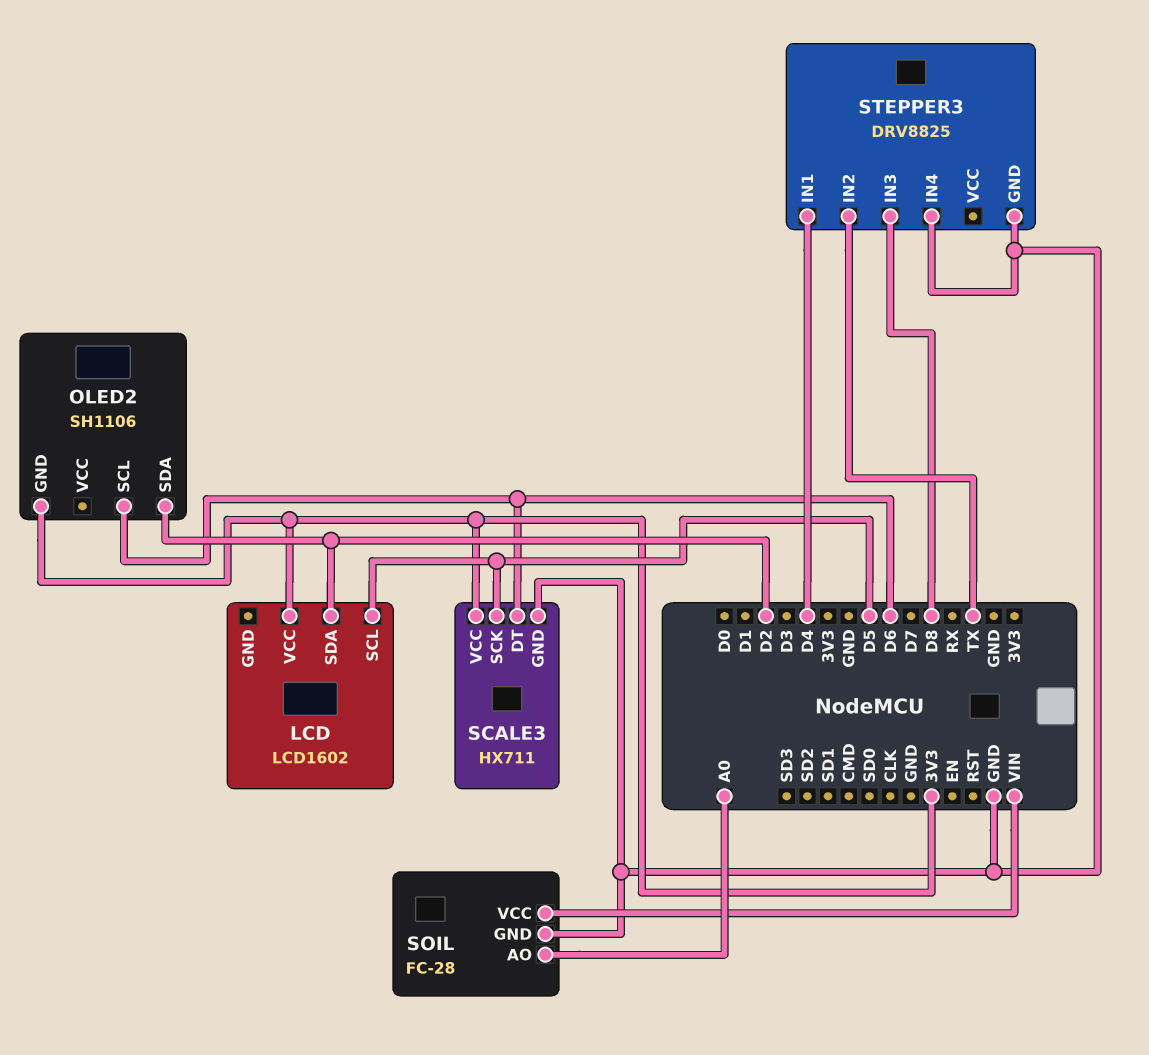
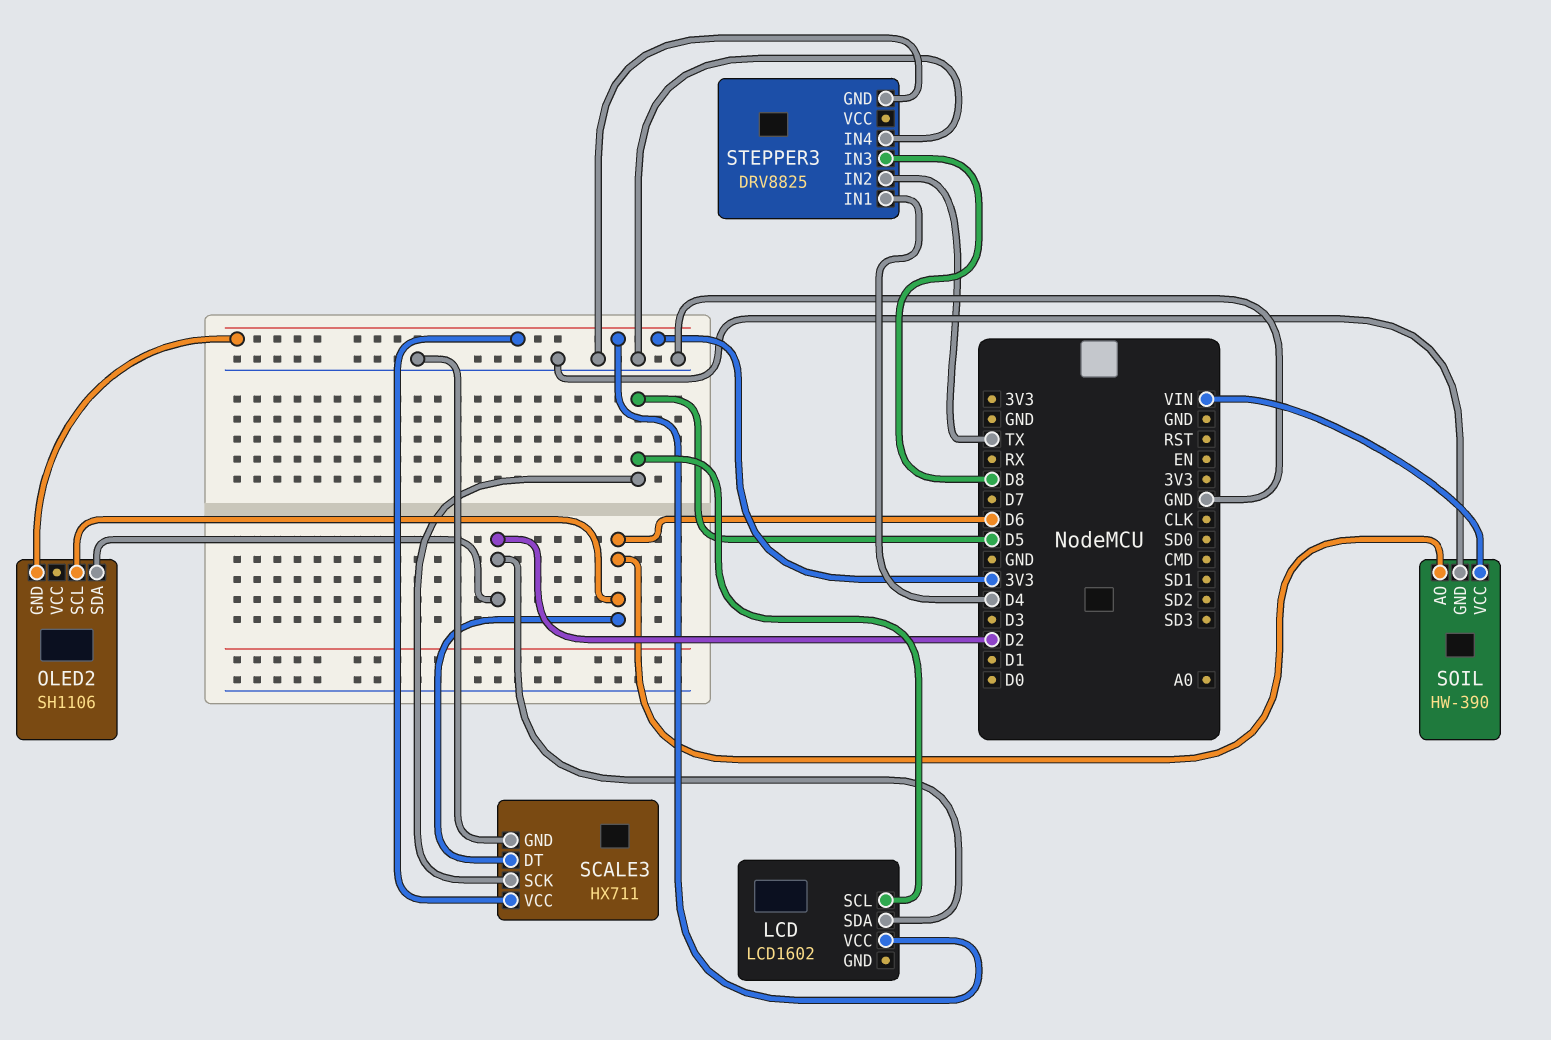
SOIL: FC-28 -> HW-390
SOIL pin AO: A0 -> D6

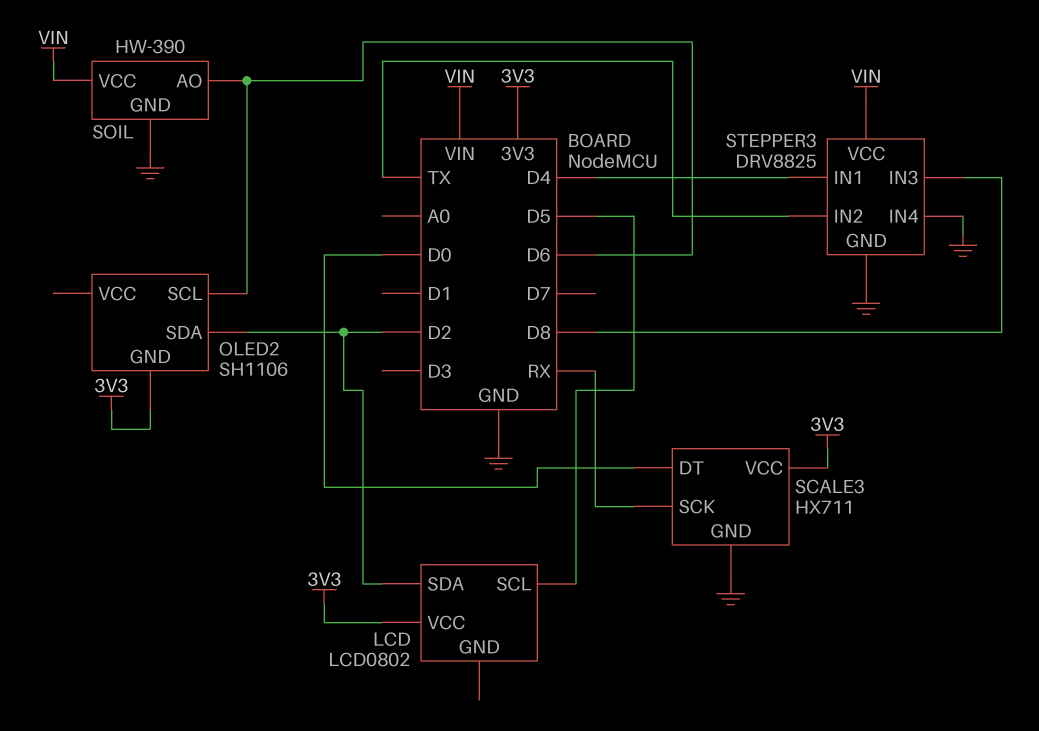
LCD: LCD1602 -> LCD0802
SCALE3 pin DT: D6 -> D0
SCALE3 pin SCK: D5 -> RX
STEPPER3 pin VCC: none -> VIN

